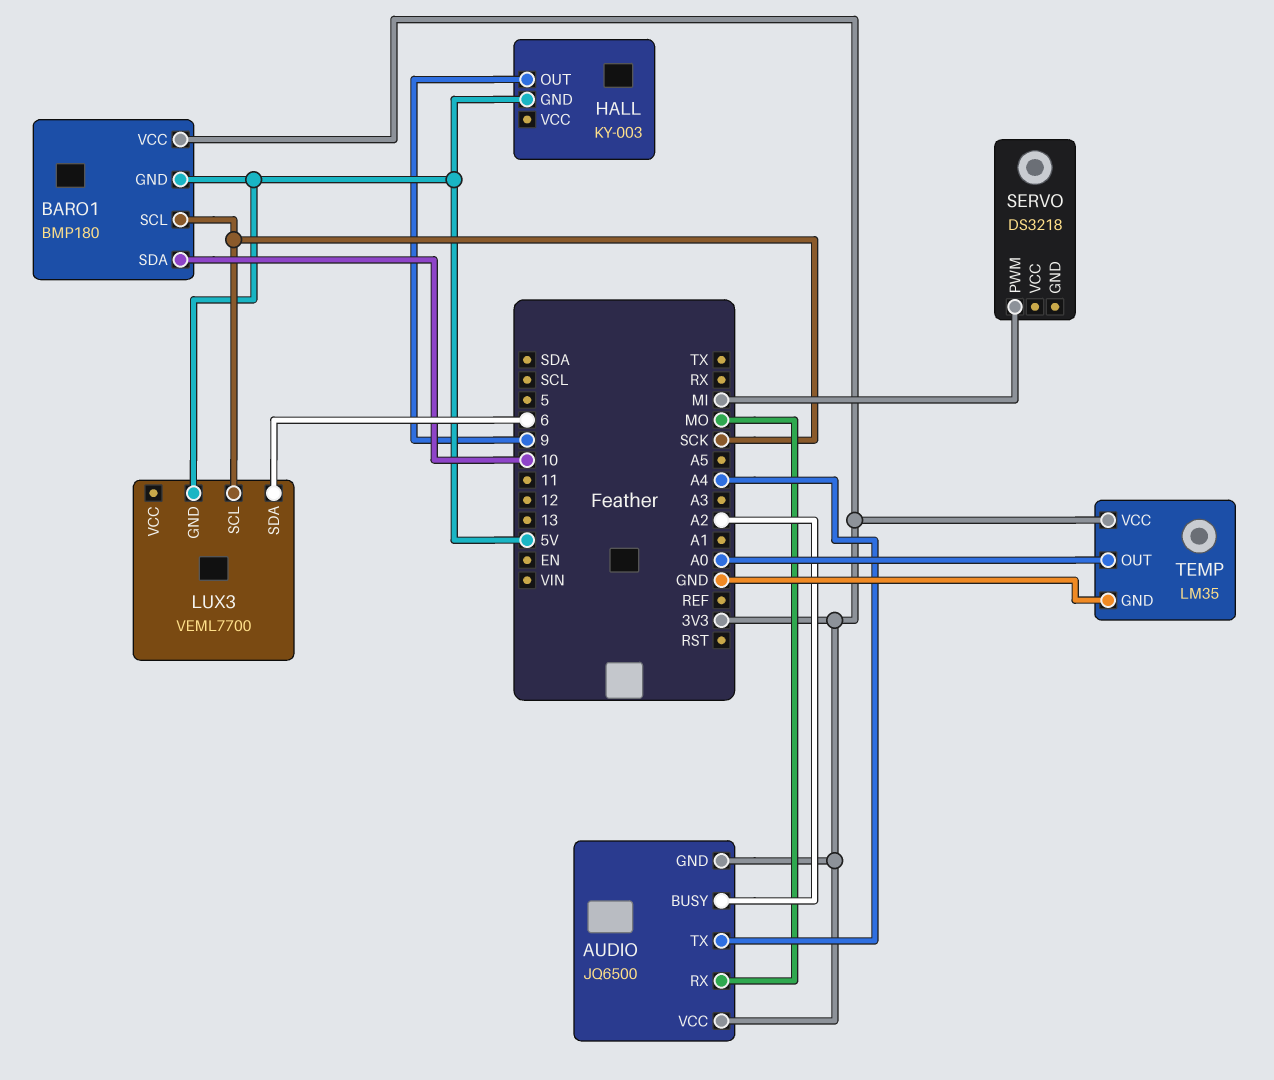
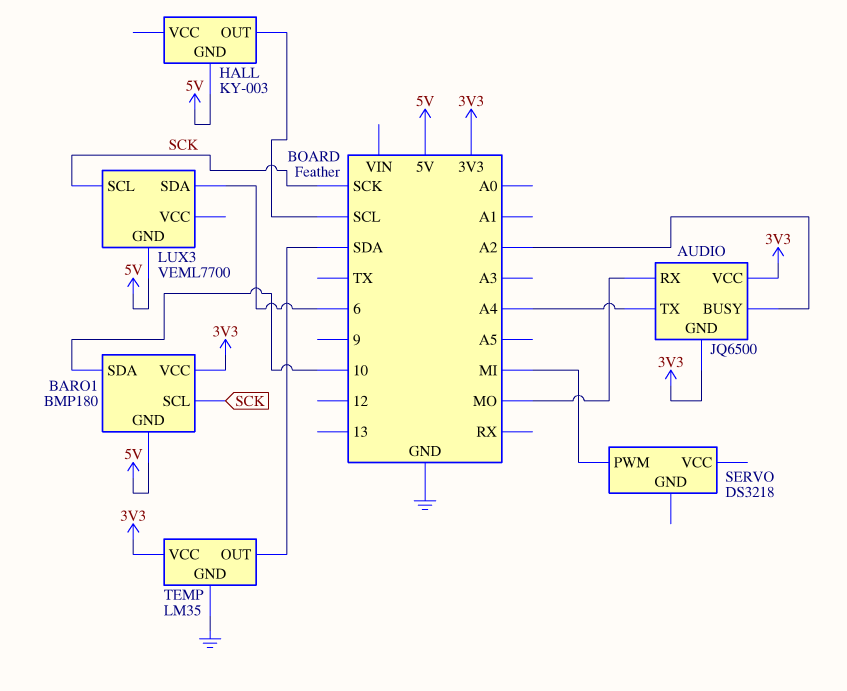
HALL pin OUT: 9 -> SCL
TEMP pin OUT: A0 -> SDA

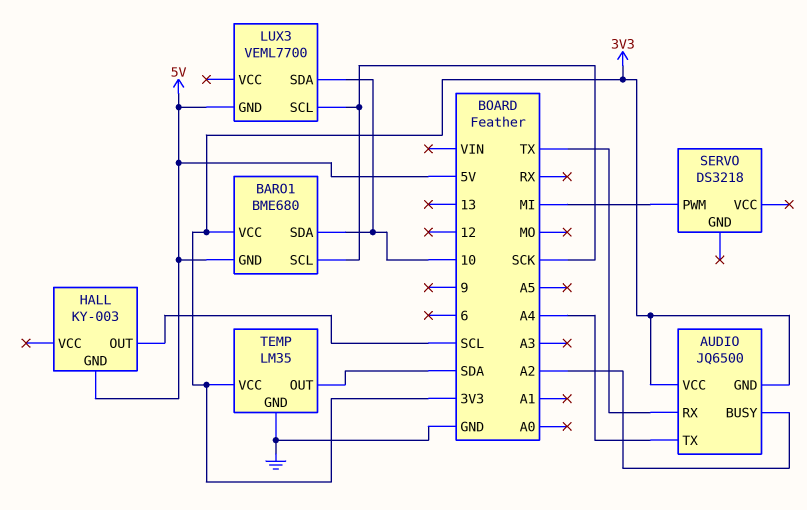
AUDIO pin RX: MO -> TX
BARO1: BMP180 -> BME680
LUX3 pin SDA: 6 -> 10

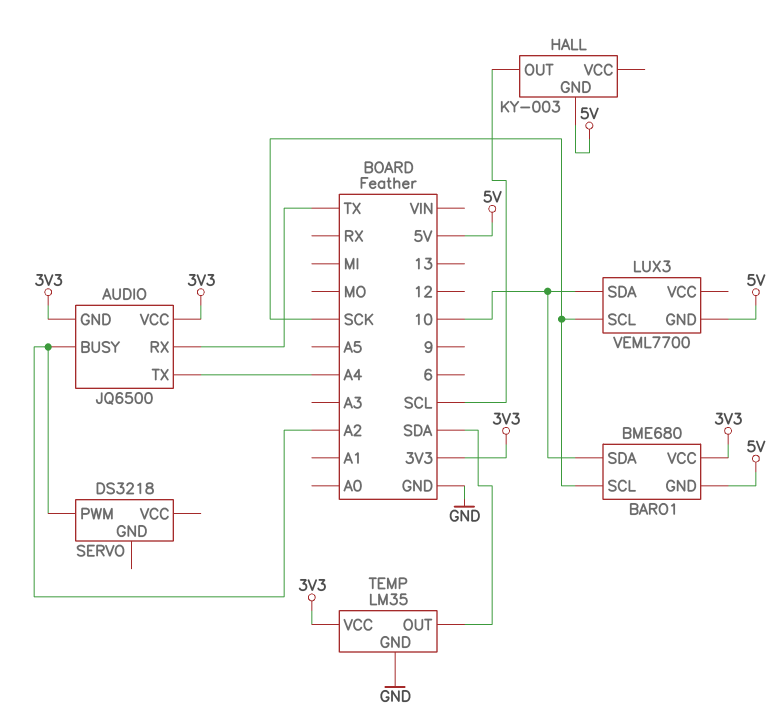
SERVO pin PWM: MI -> A2

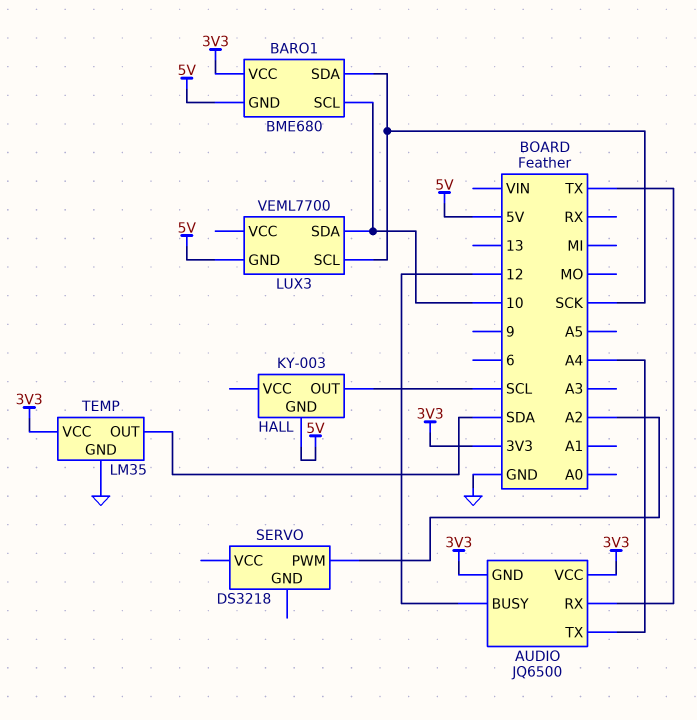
AUDIO pin BUSY: A2 -> 12
BARO1 pin SCL: SCK -> 10
BARO1 pin SDA: 10 -> SCK

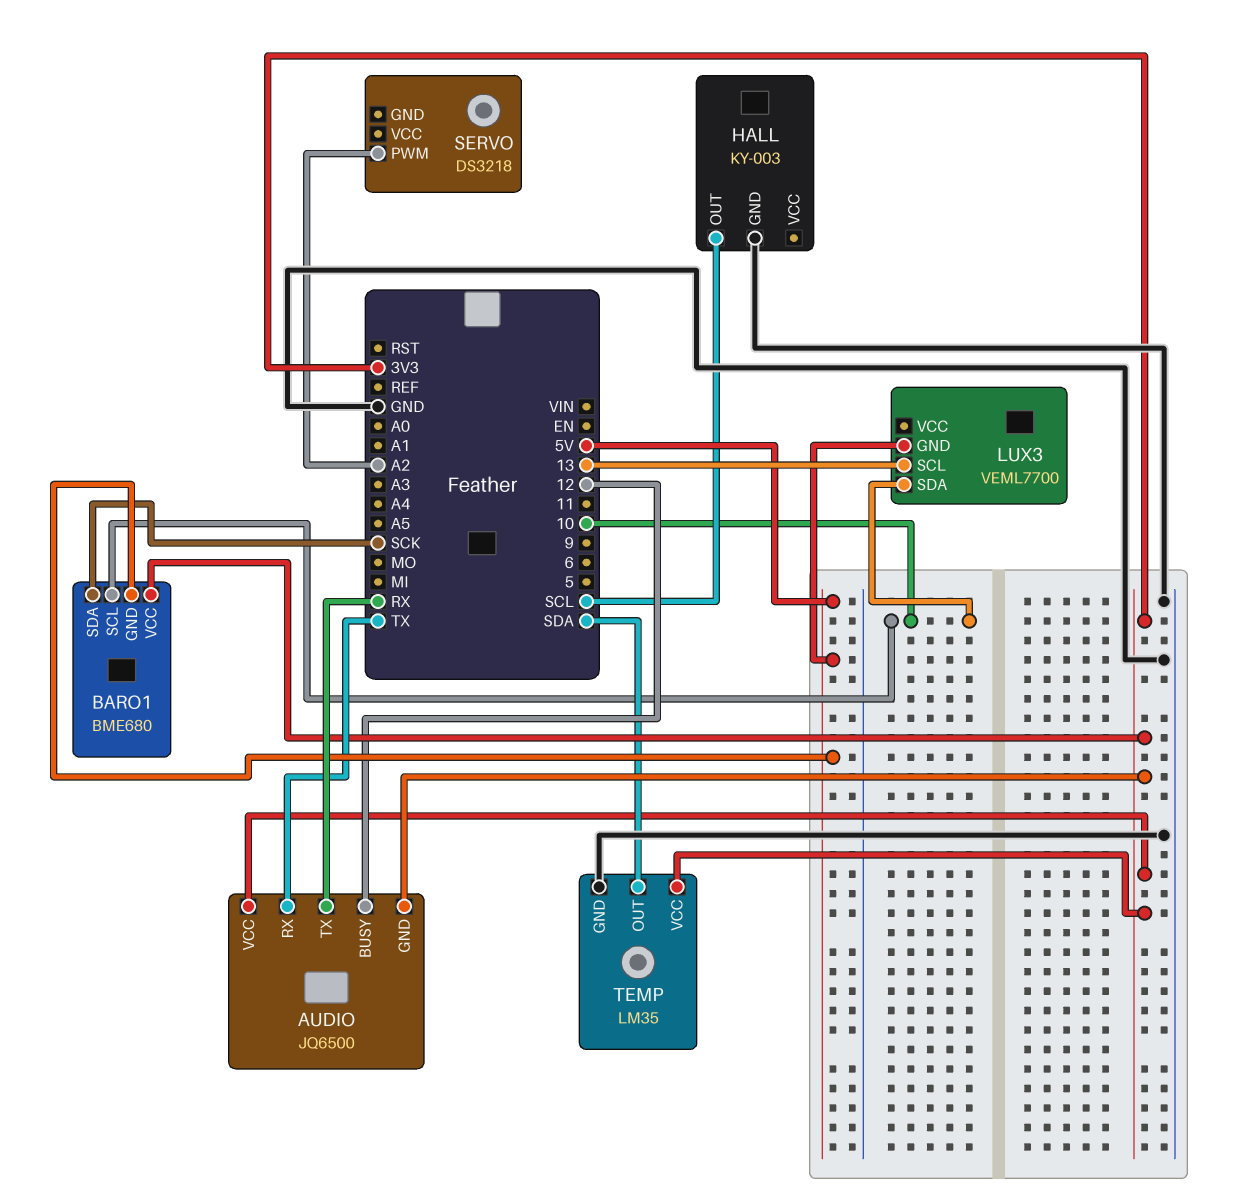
AUDIO pin TX: A4 -> RX
HALL pin GND: 5V -> GND
LUX3 pin SCL: SCK -> 13

